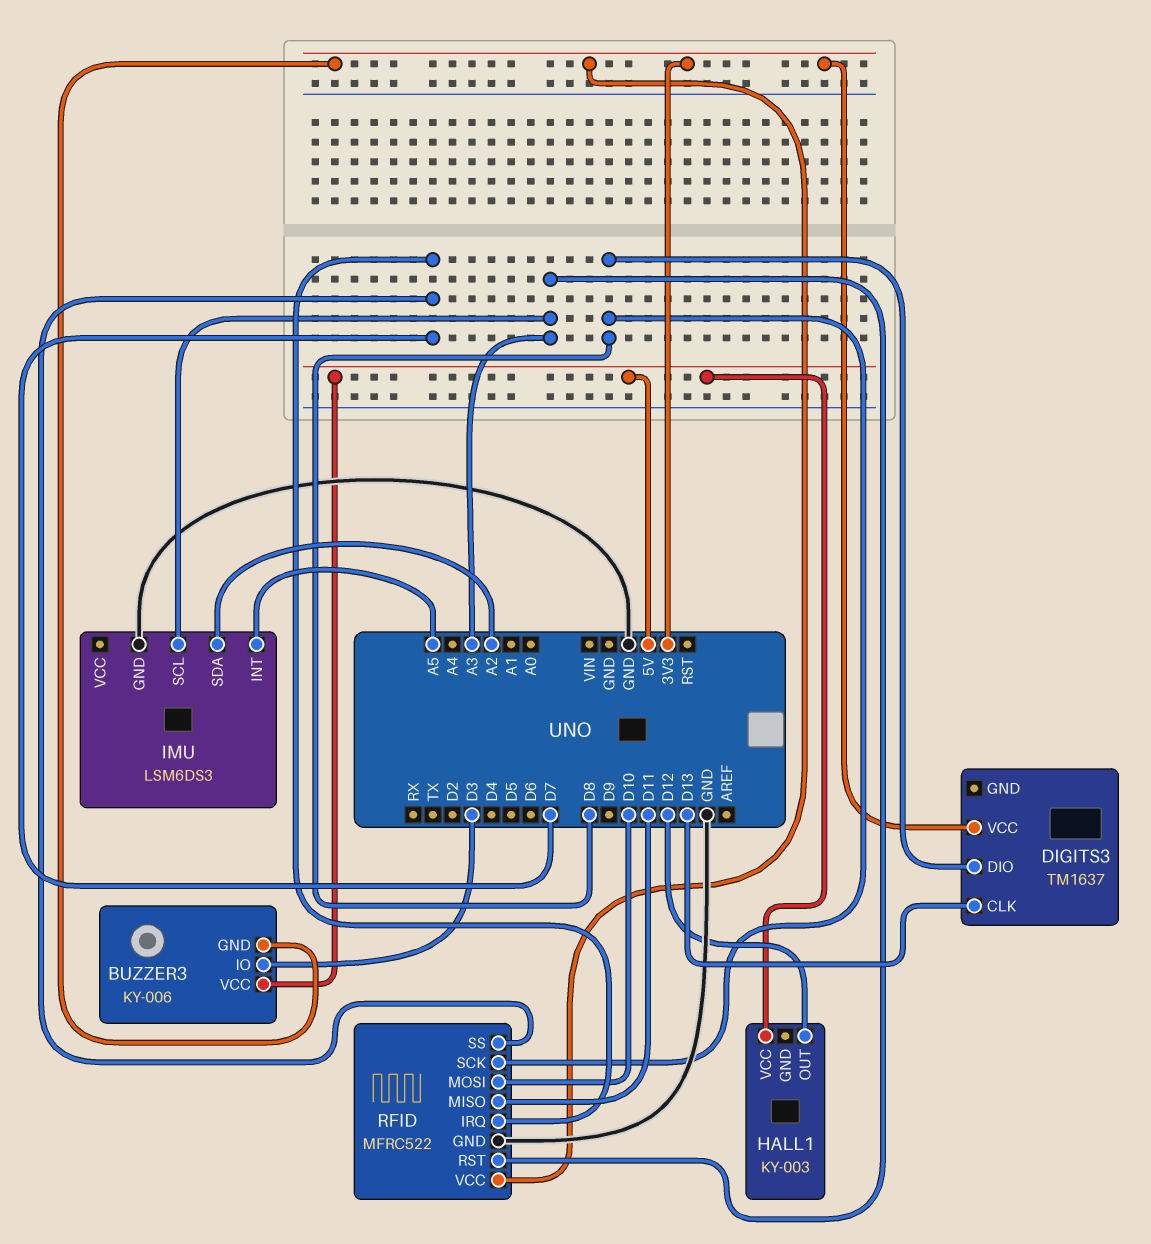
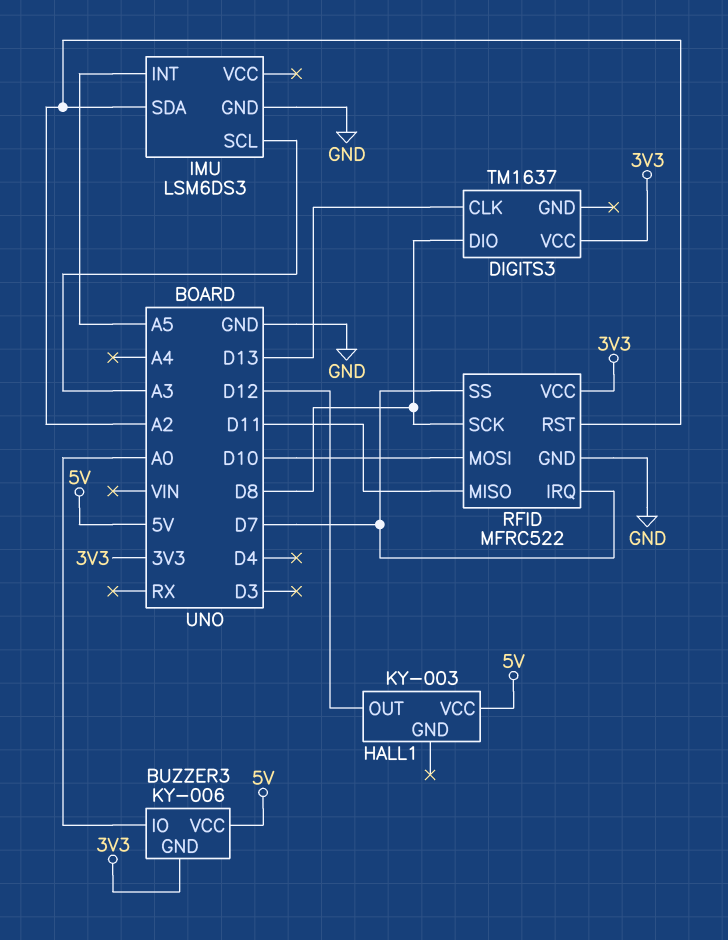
BUZZER3 pin IO: D3 -> A0
RFID pin RST: A3 -> A2

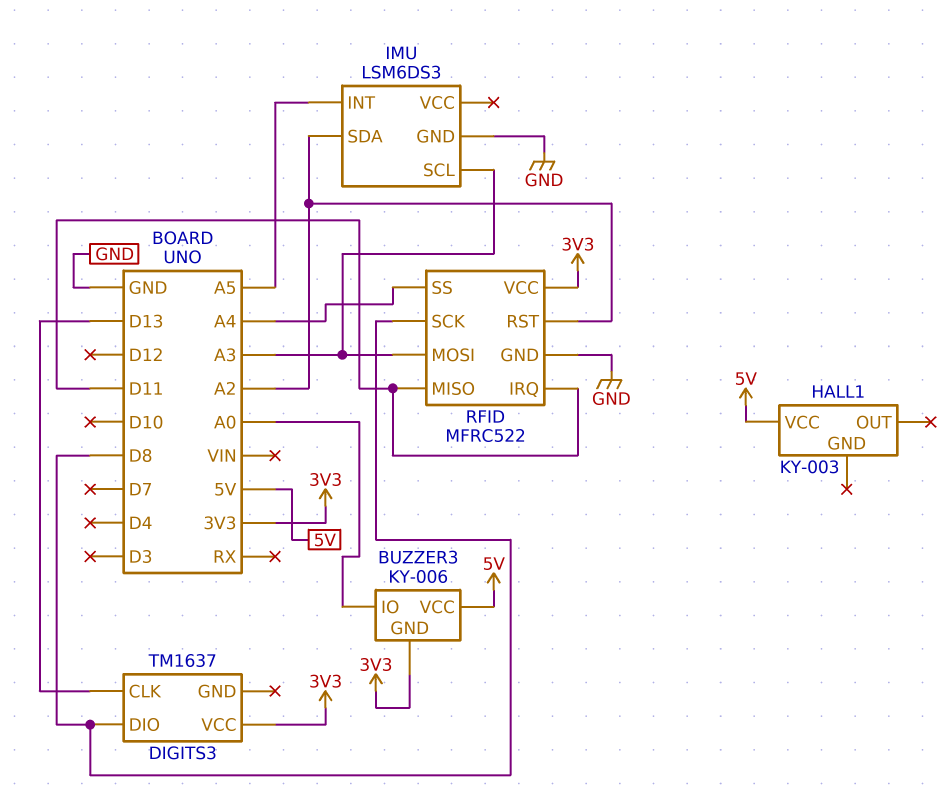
HALL1 pin OUT: D12 -> none
RFID pin IRQ: D7 -> D11
RFID pin MOSI: D10 -> A3
RFID pin SS: D7 -> A4

